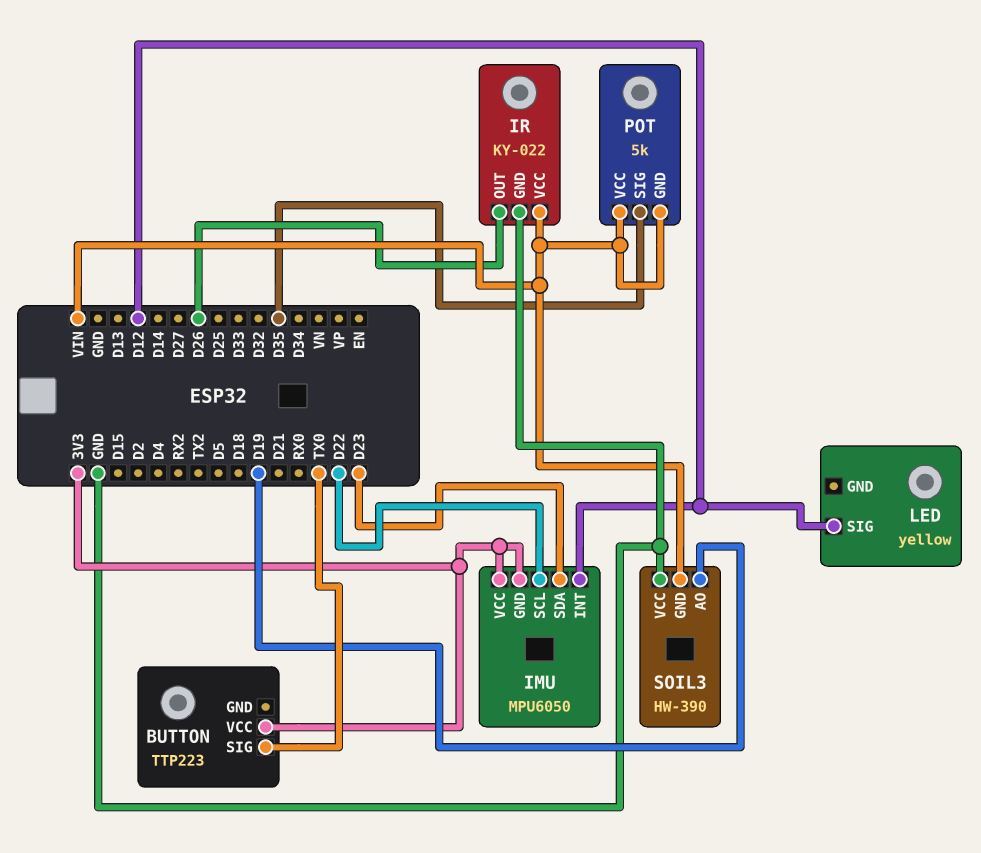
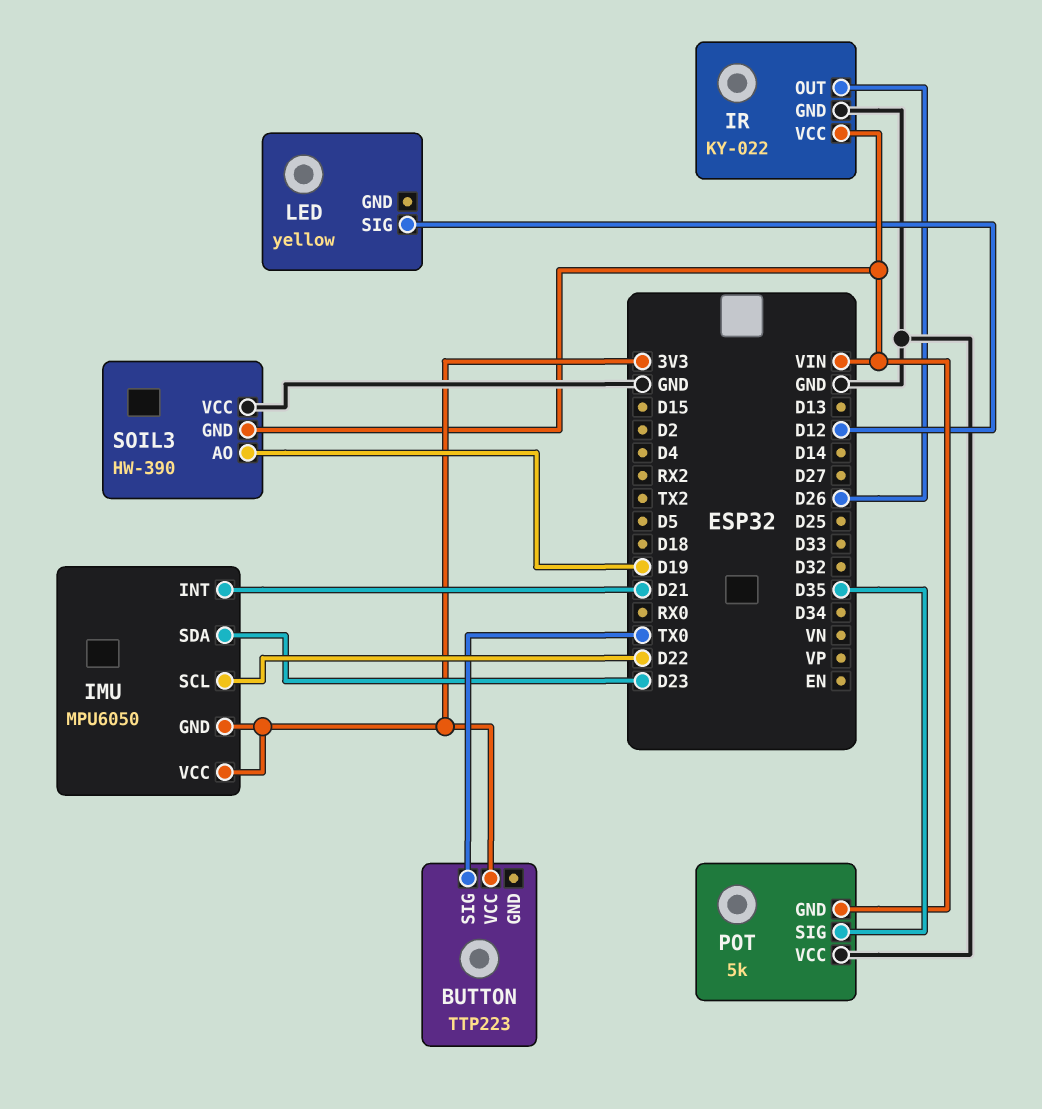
IMU pin INT: D12 -> D21
POT pin VCC: VIN -> GND

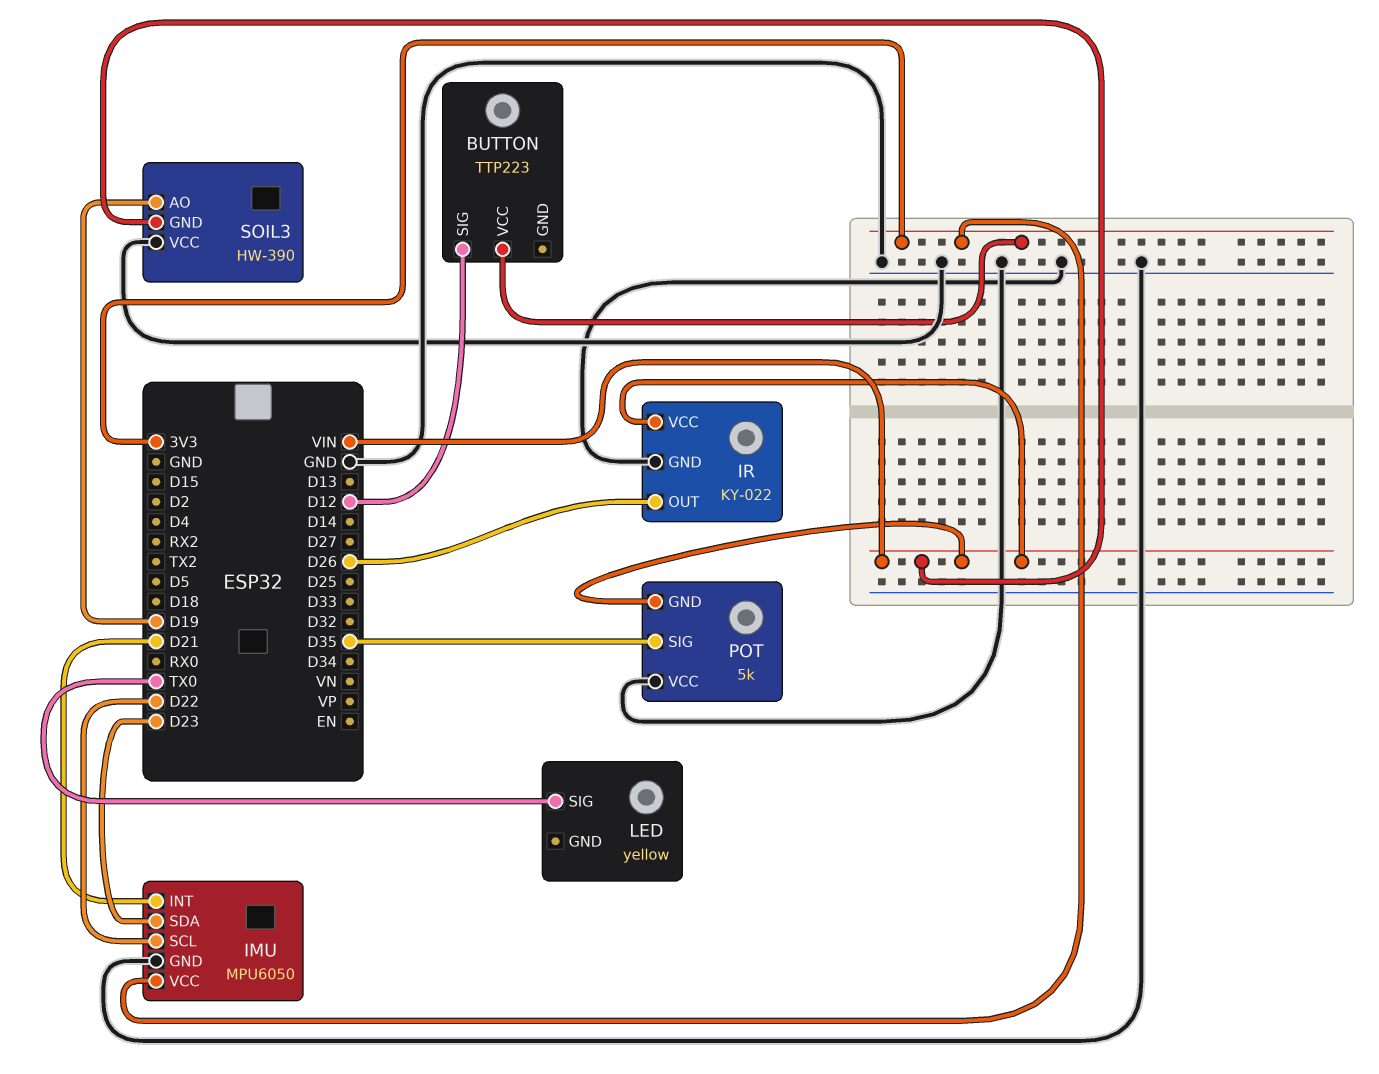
BUTTON pin SIG: TX0 -> D12
IMU pin GND: 3V3 -> GND
LED pin SIG: D12 -> TX0

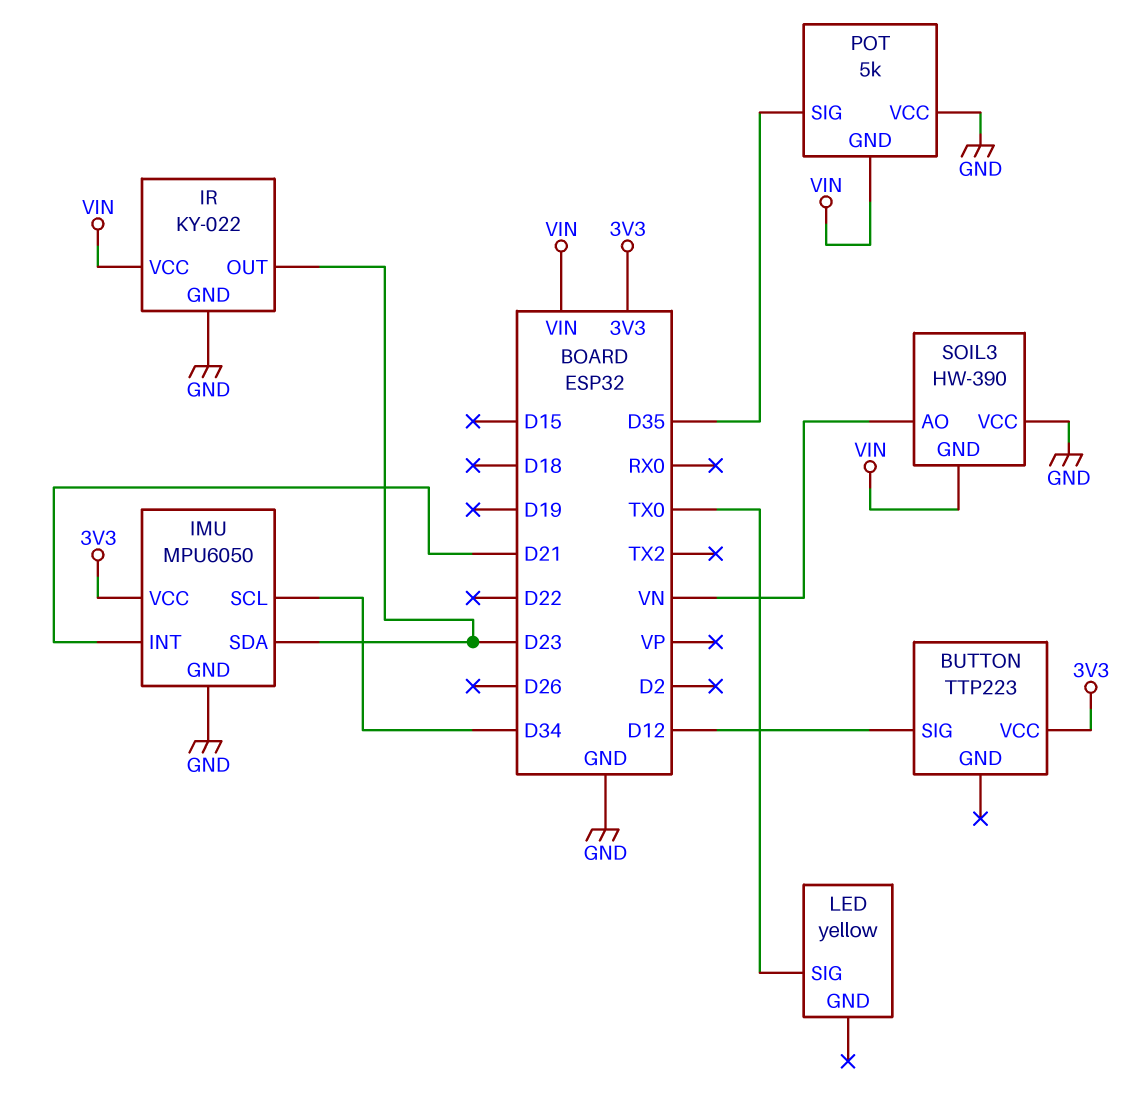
IMU pin SCL: D22 -> D34
IR pin OUT: D26 -> D23
SOIL3 pin AO: D19 -> VN

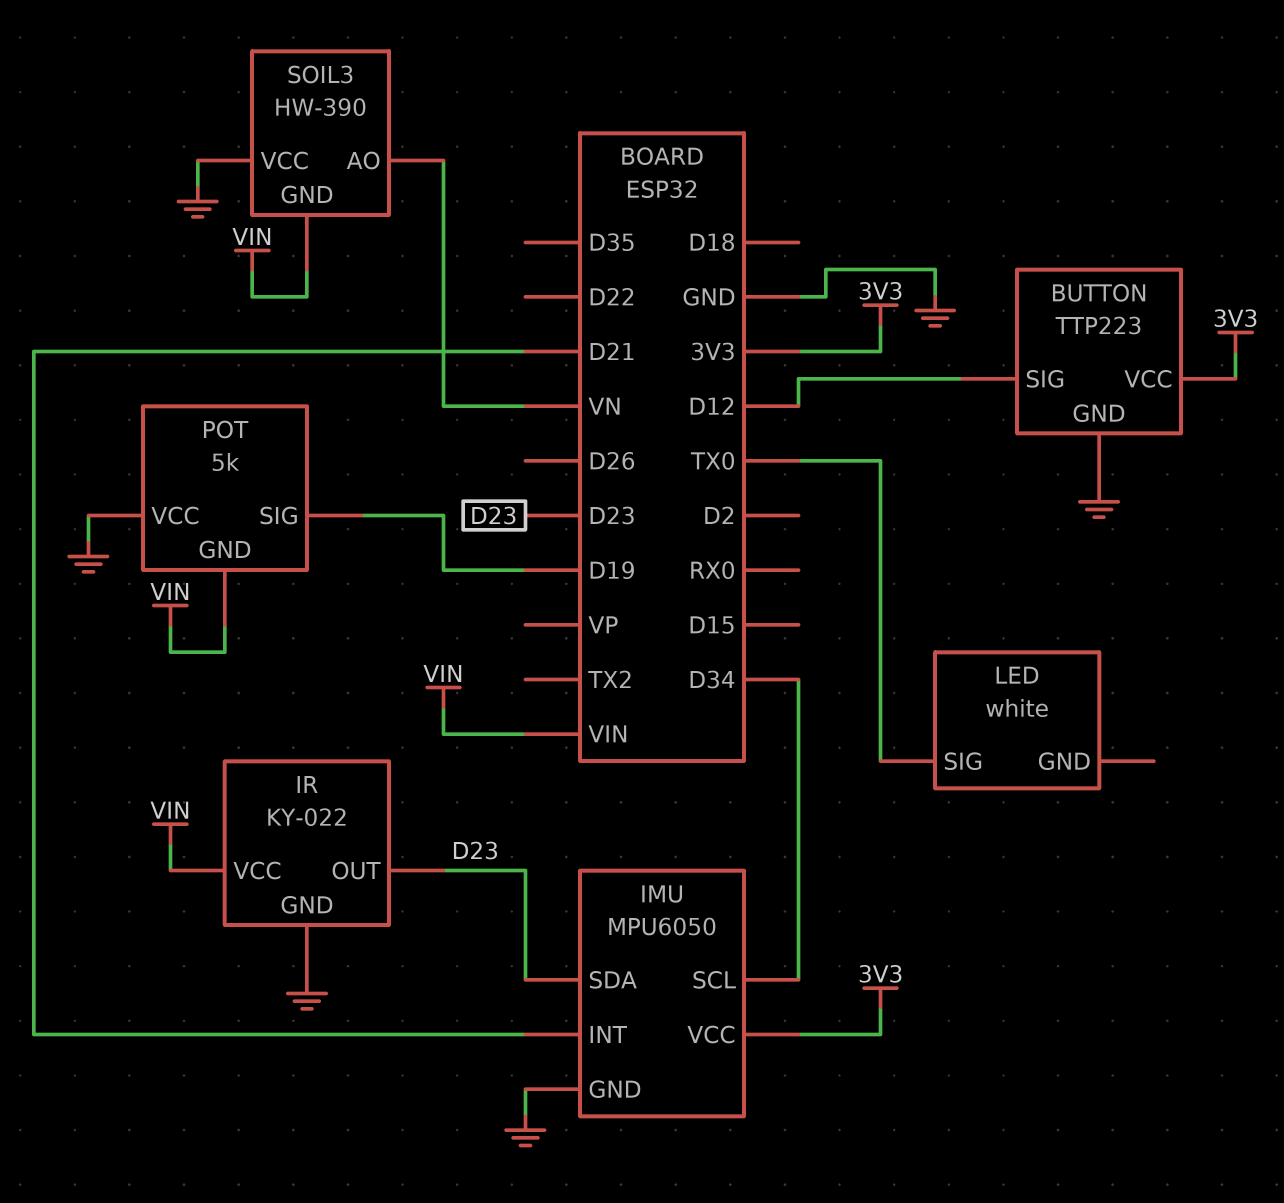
BUTTON pin GND: none -> GND
LED: yellow -> white
POT pin SIG: D35 -> D19

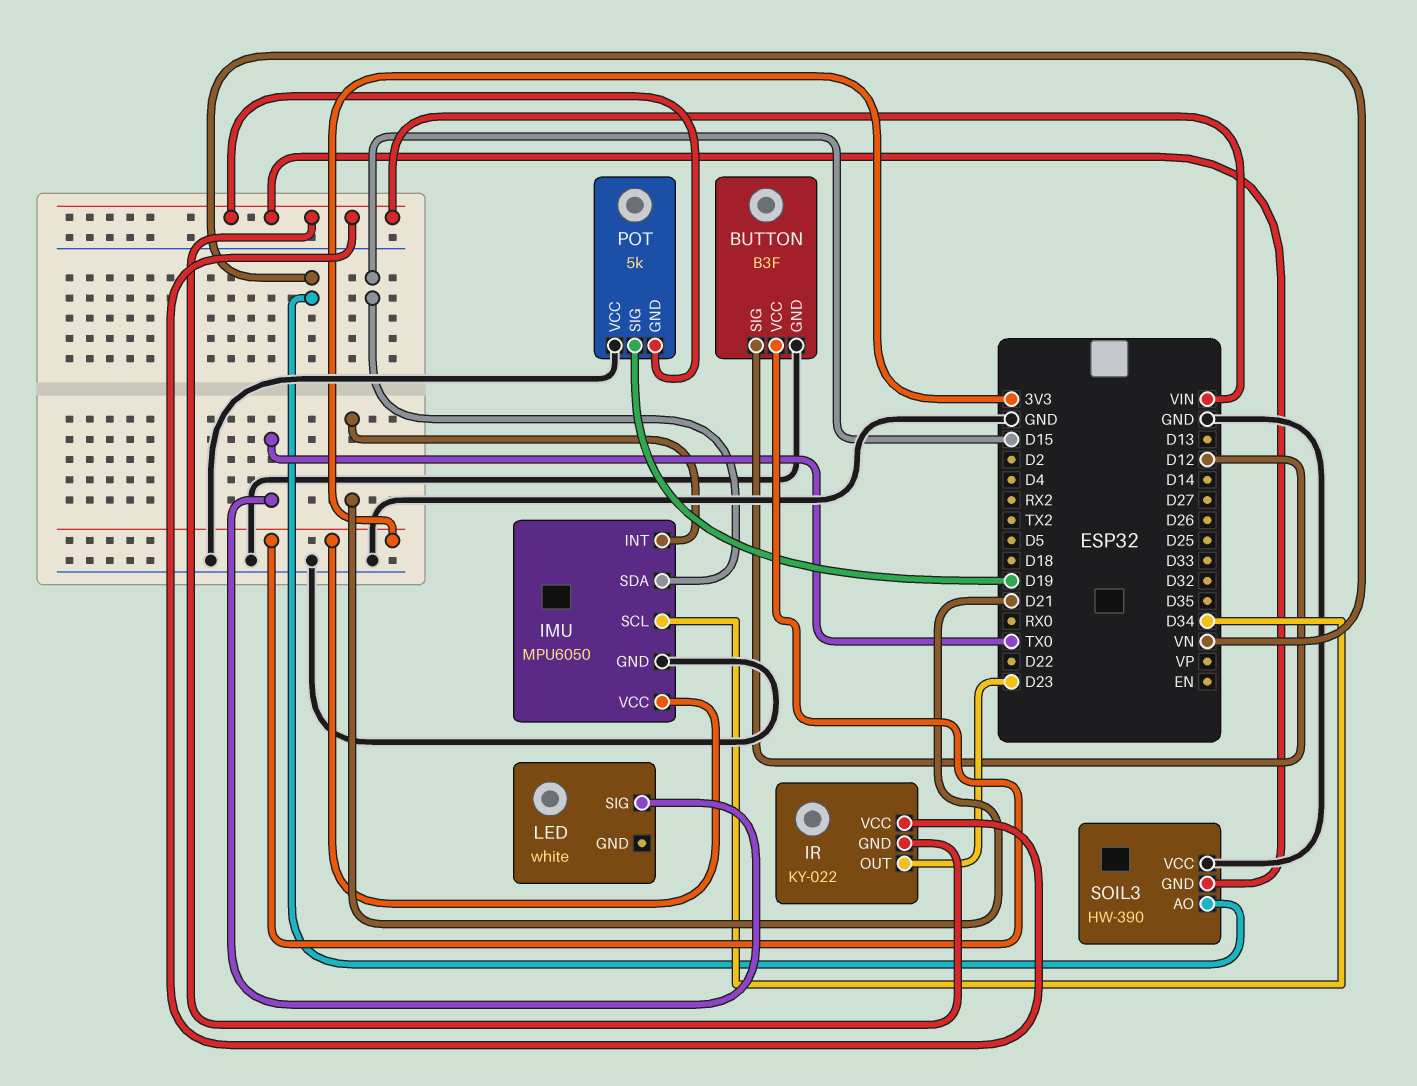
BUTTON: TTP223 -> B3F
IMU pin SDA: D23 -> D15
IR pin GND: GND -> VIN

